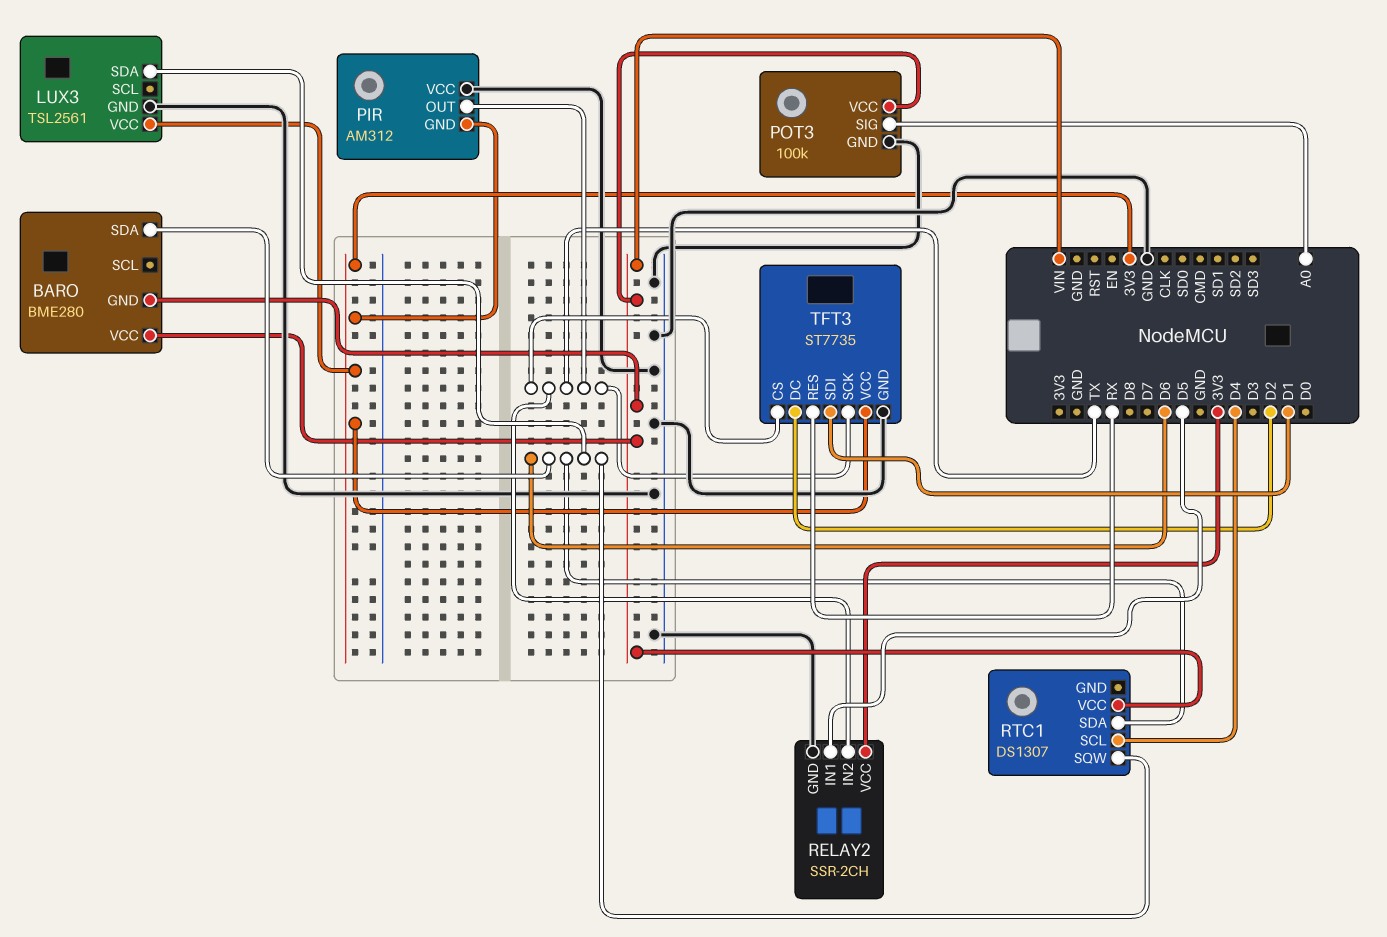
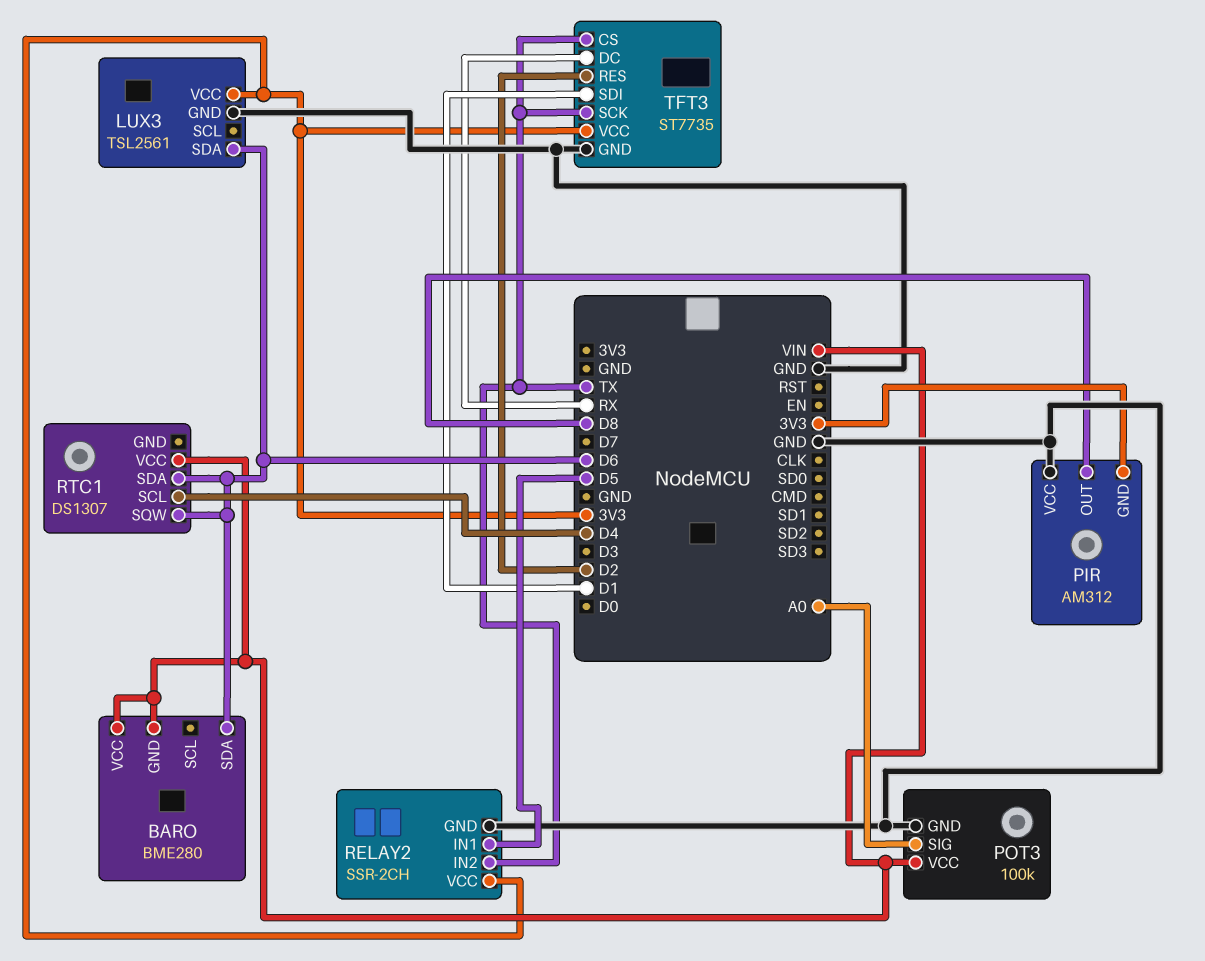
PIR pin OUT: TX -> D8
TFT3 pin DC: D2 -> RX
TFT3 pin RES: RX -> D2

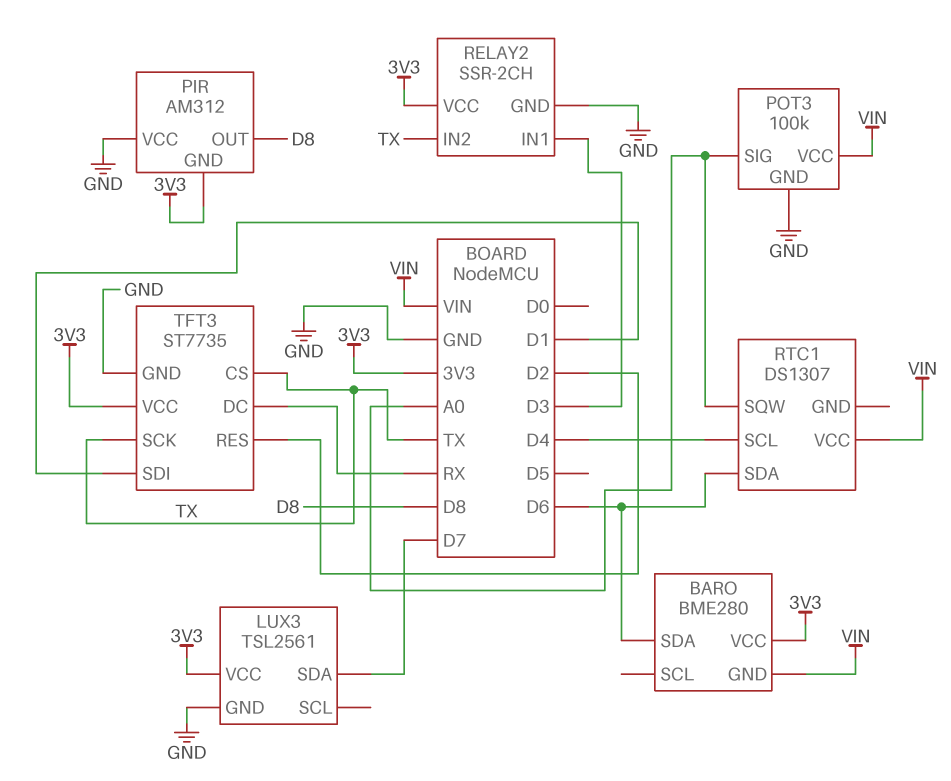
BARO pin VCC: VIN -> 3V3
LUX3 pin SDA: D6 -> D7
RELAY2 pin IN1: D5 -> D3
RTC1 pin SQW: D6 -> A0

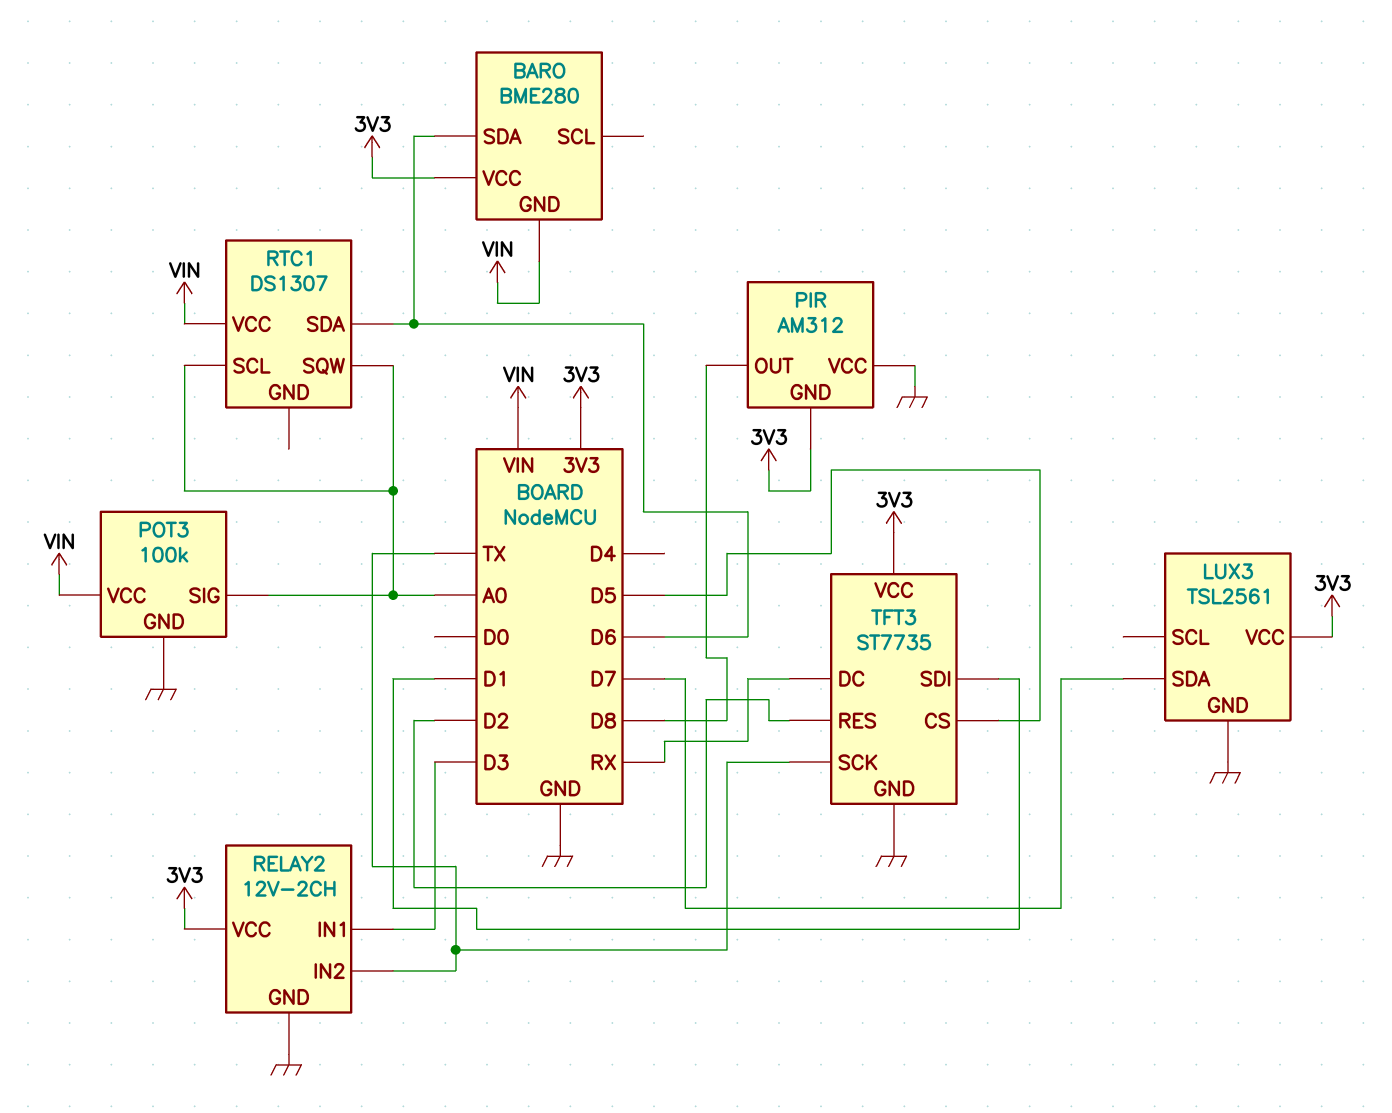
RELAY2: SSR-2CH -> 12V-2CH
RTC1 pin SCL: D4 -> A0
TFT3 pin CS: TX -> D5

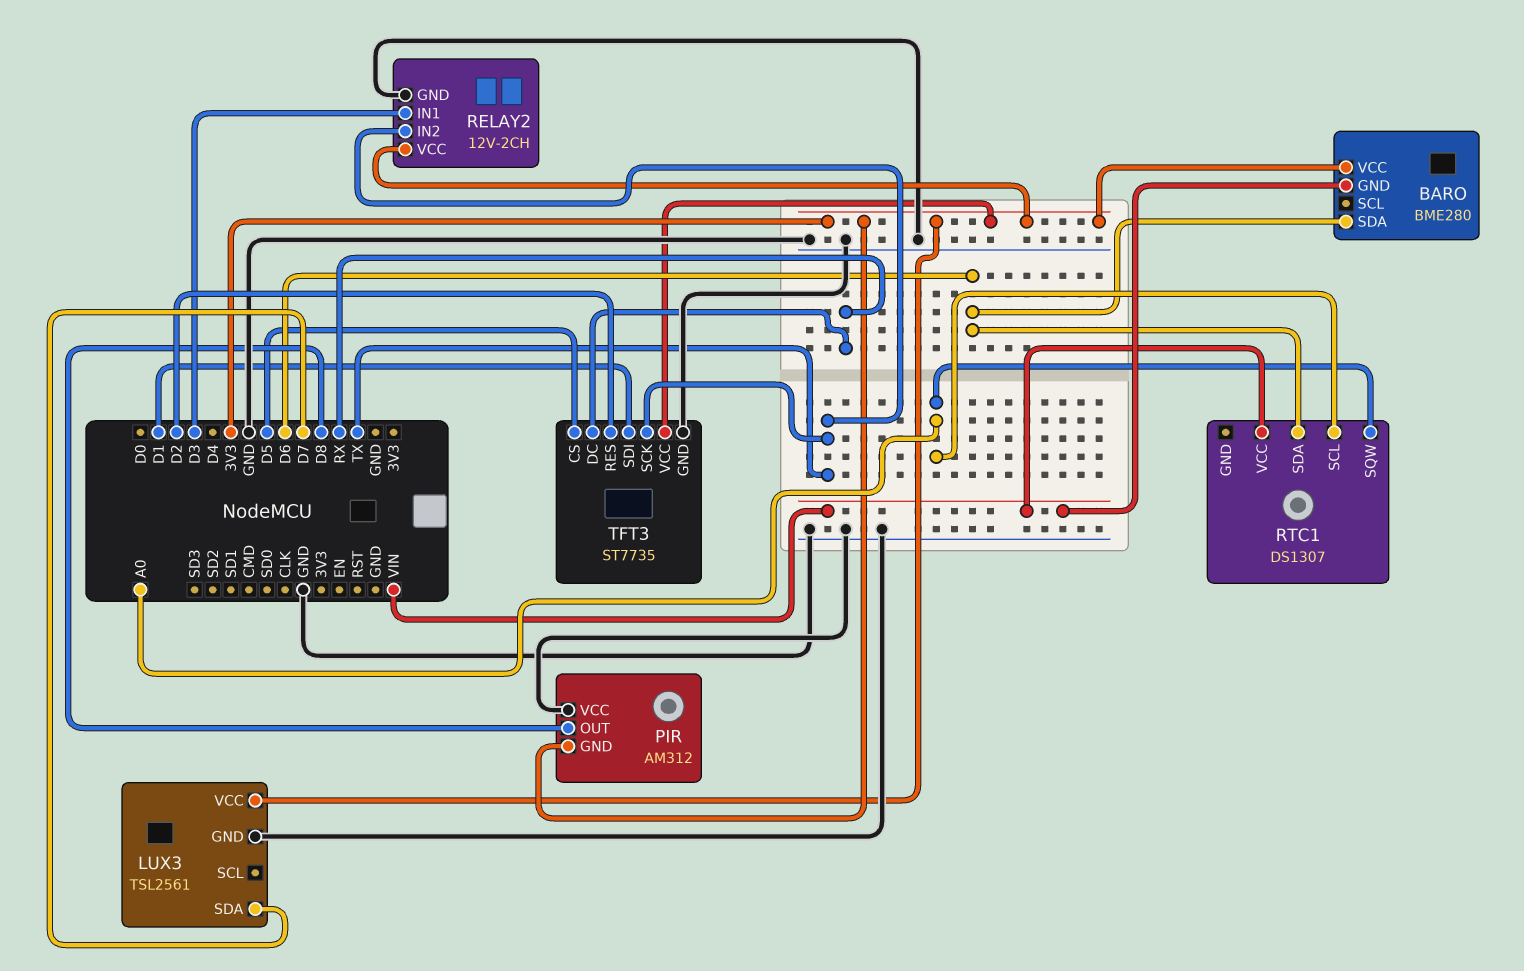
POT3: 100k -> none
POT3 pin GND: GND -> none
POT3 pin SIG: A0 -> none
POT3 pin VCC: VIN -> none

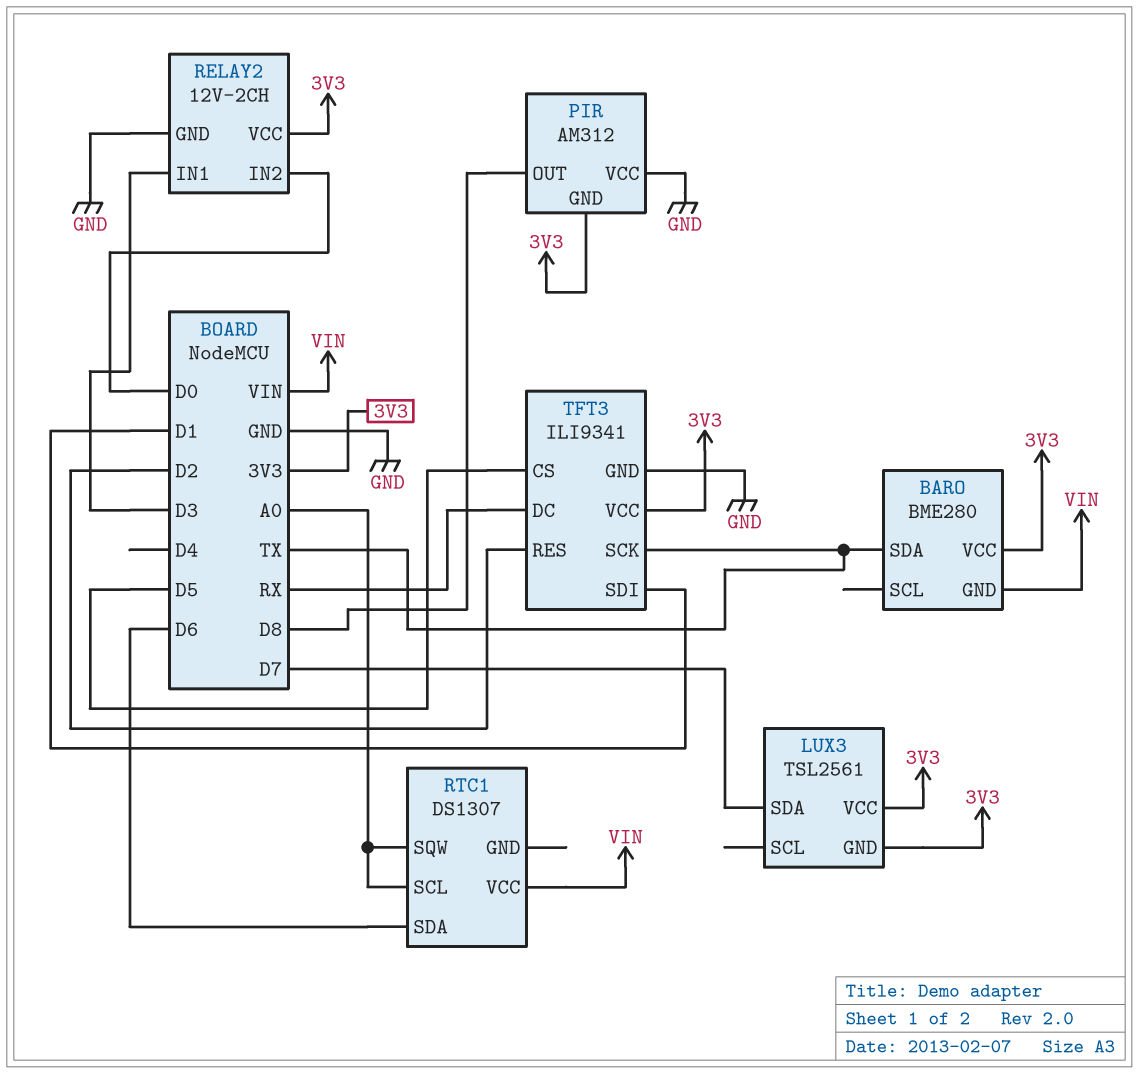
BARO pin SDA: D6 -> TX
LUX3 pin GND: GND -> 3V3
RELAY2 pin IN2: TX -> D0
TFT3: ST7735 -> ILI9341

